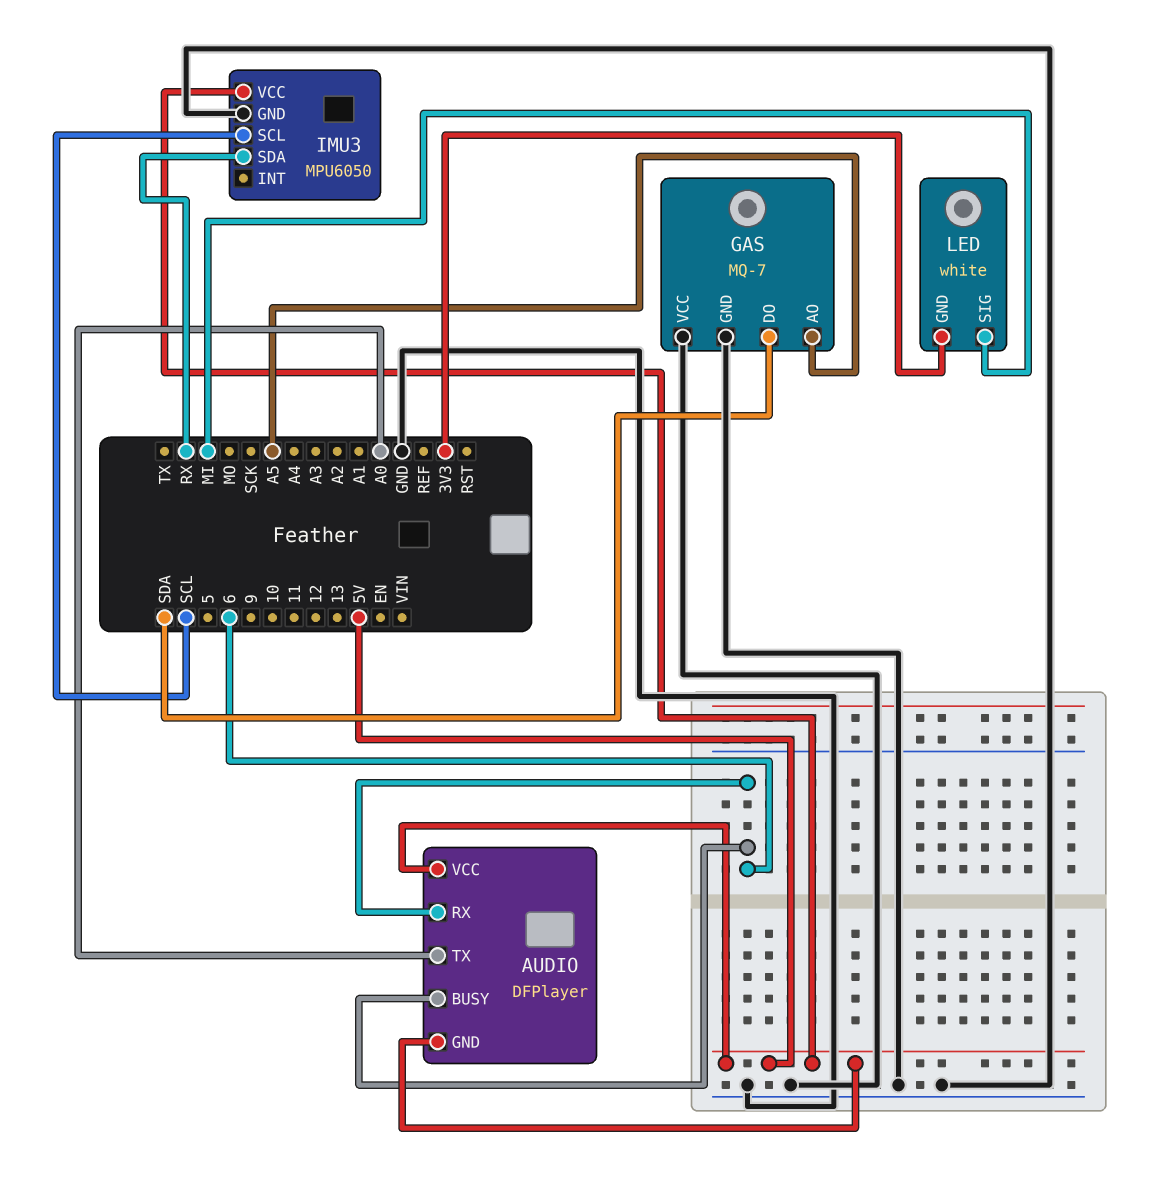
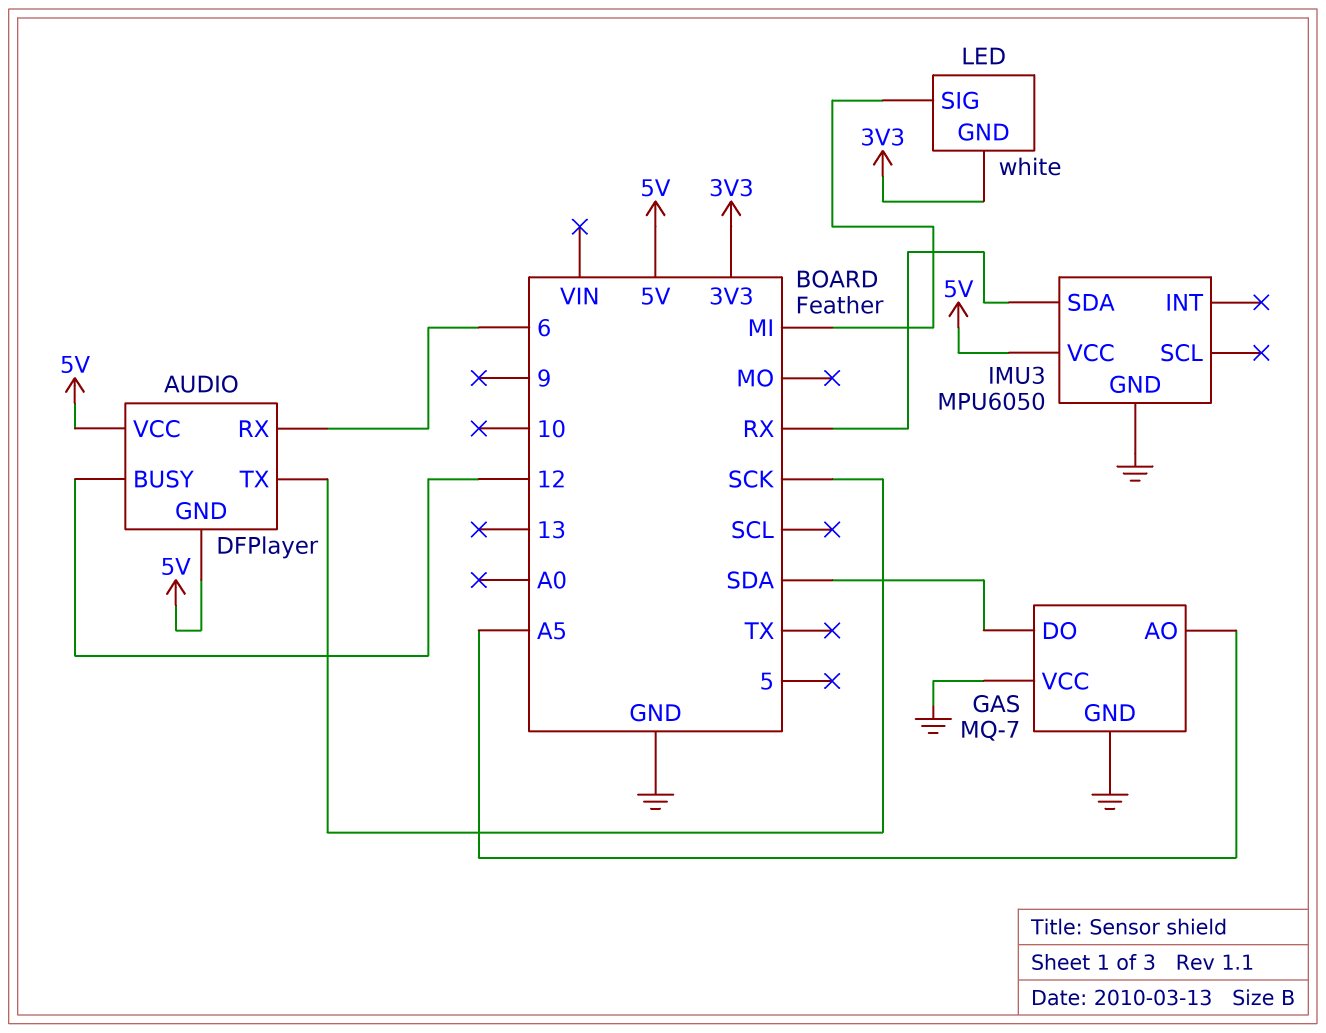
AUDIO pin BUSY: 6 -> 12
AUDIO pin TX: A0 -> SCK
IMU3 pin SCL: SCL -> none

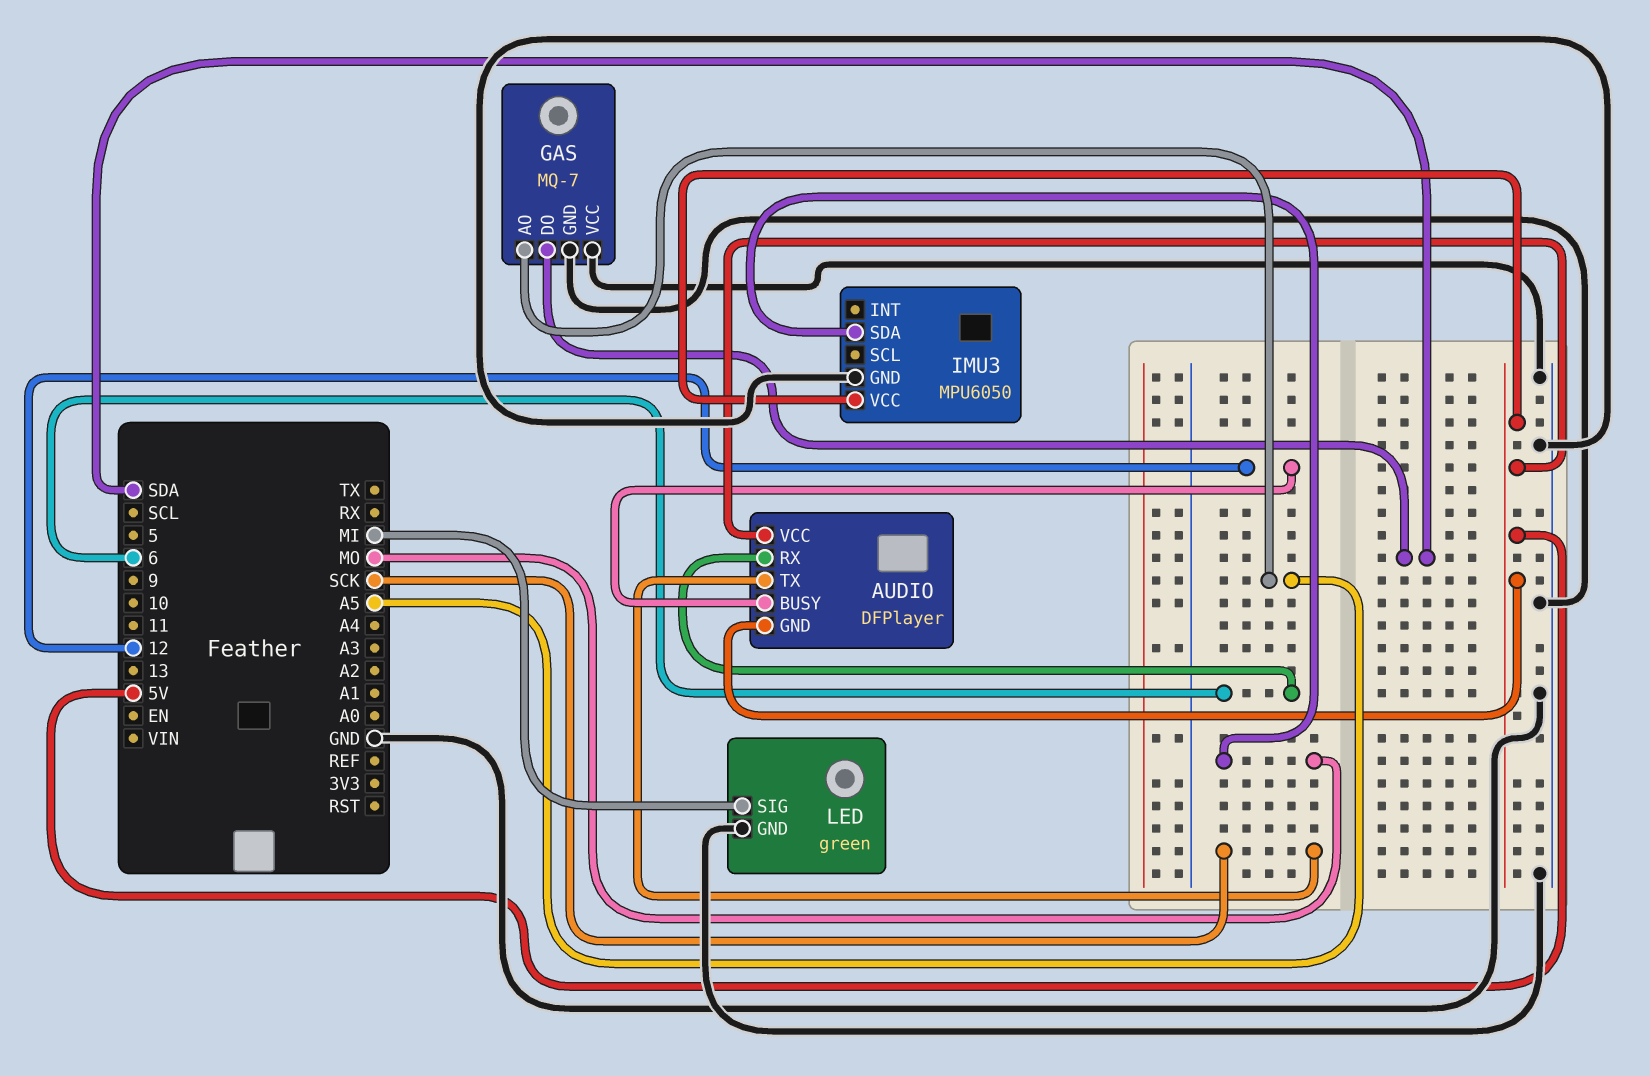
IMU3 pin SDA: RX -> MO
LED: white -> green
LED pin GND: 3V3 -> GND

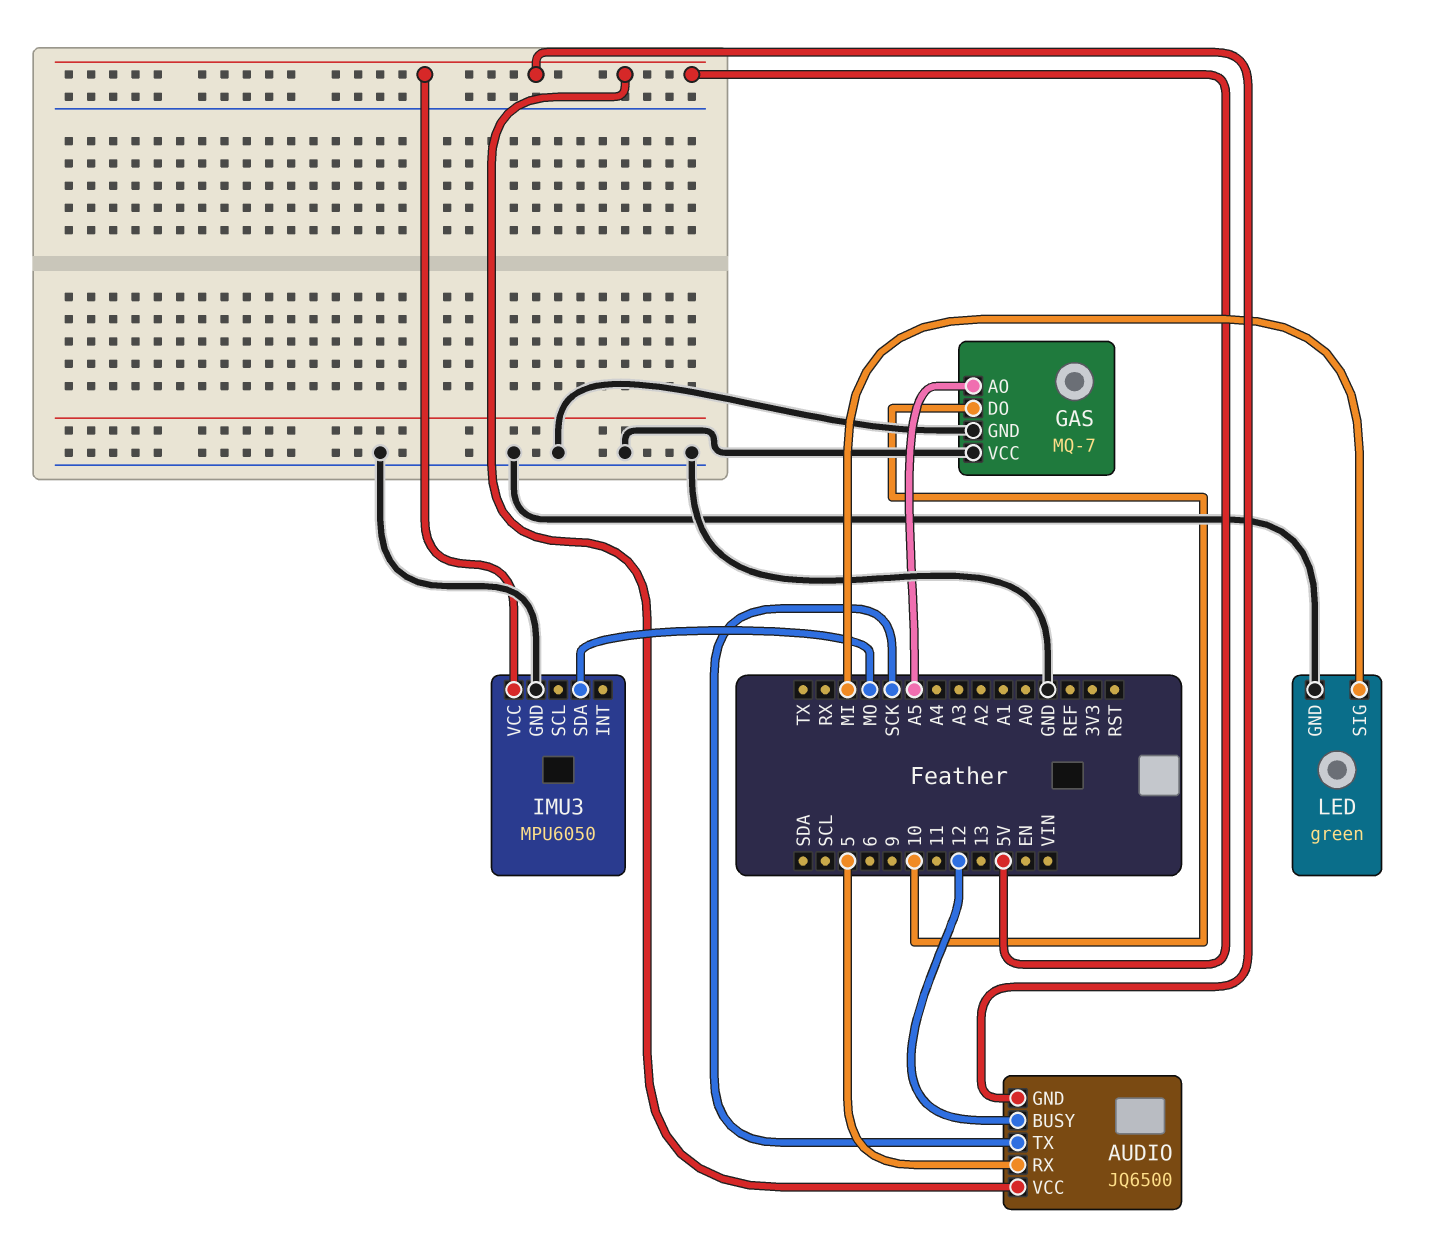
AUDIO: DFPlayer -> JQ6500
AUDIO pin RX: 6 -> 5
GAS pin DO: SDA -> 10

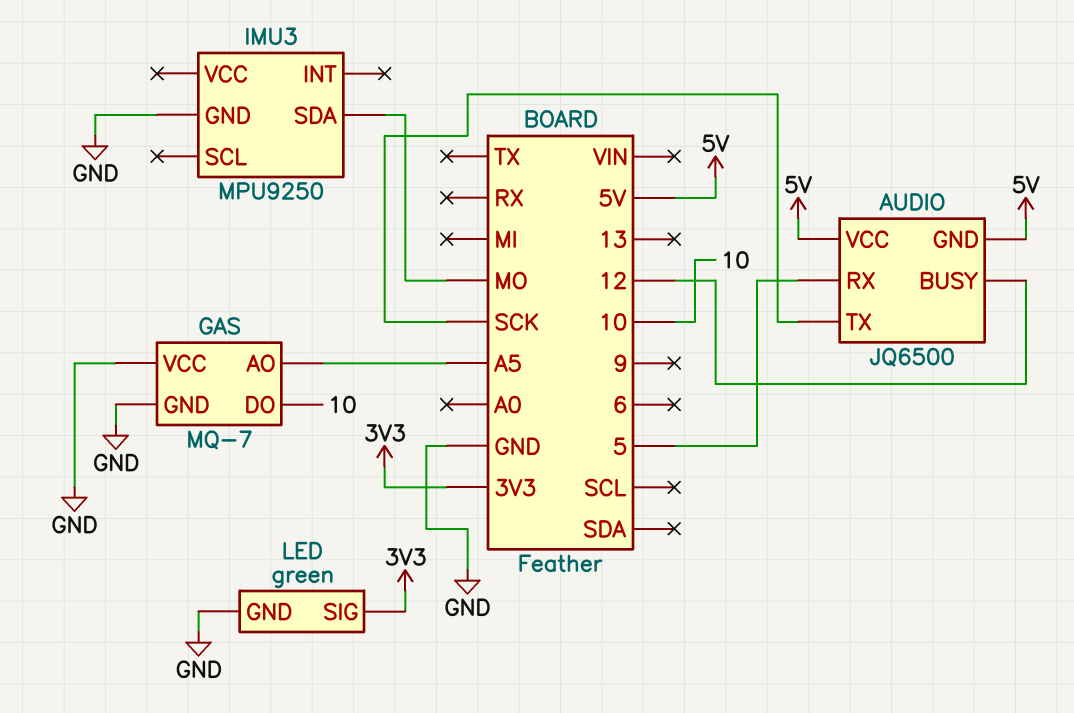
IMU3: MPU6050 -> MPU9250
IMU3 pin VCC: 5V -> none
LED pin SIG: MI -> 3V3

